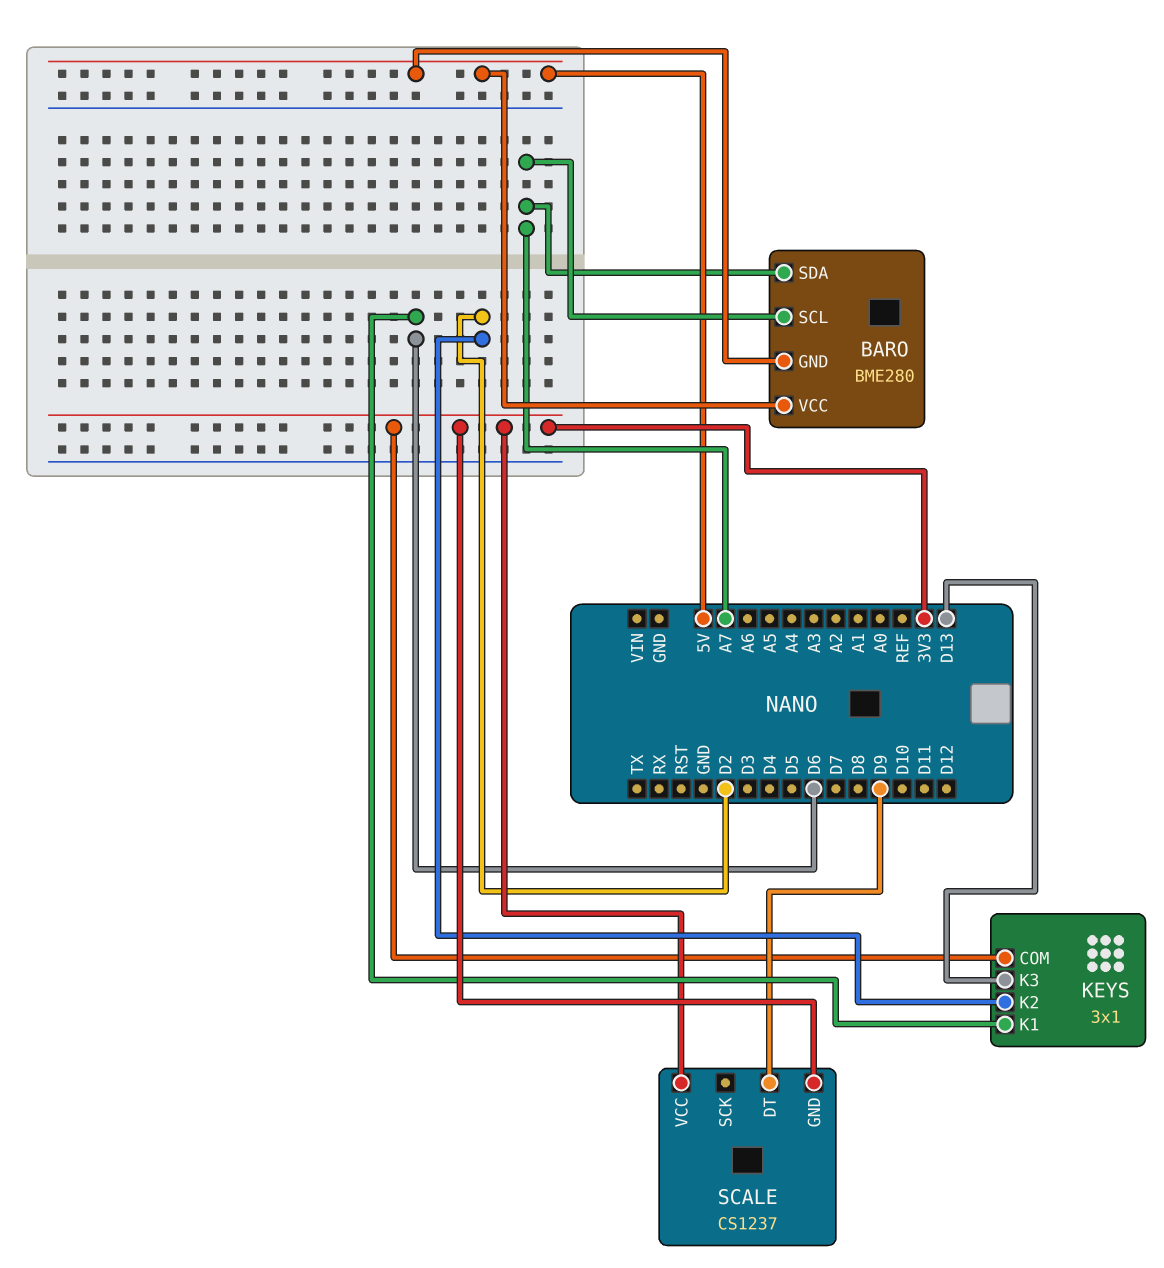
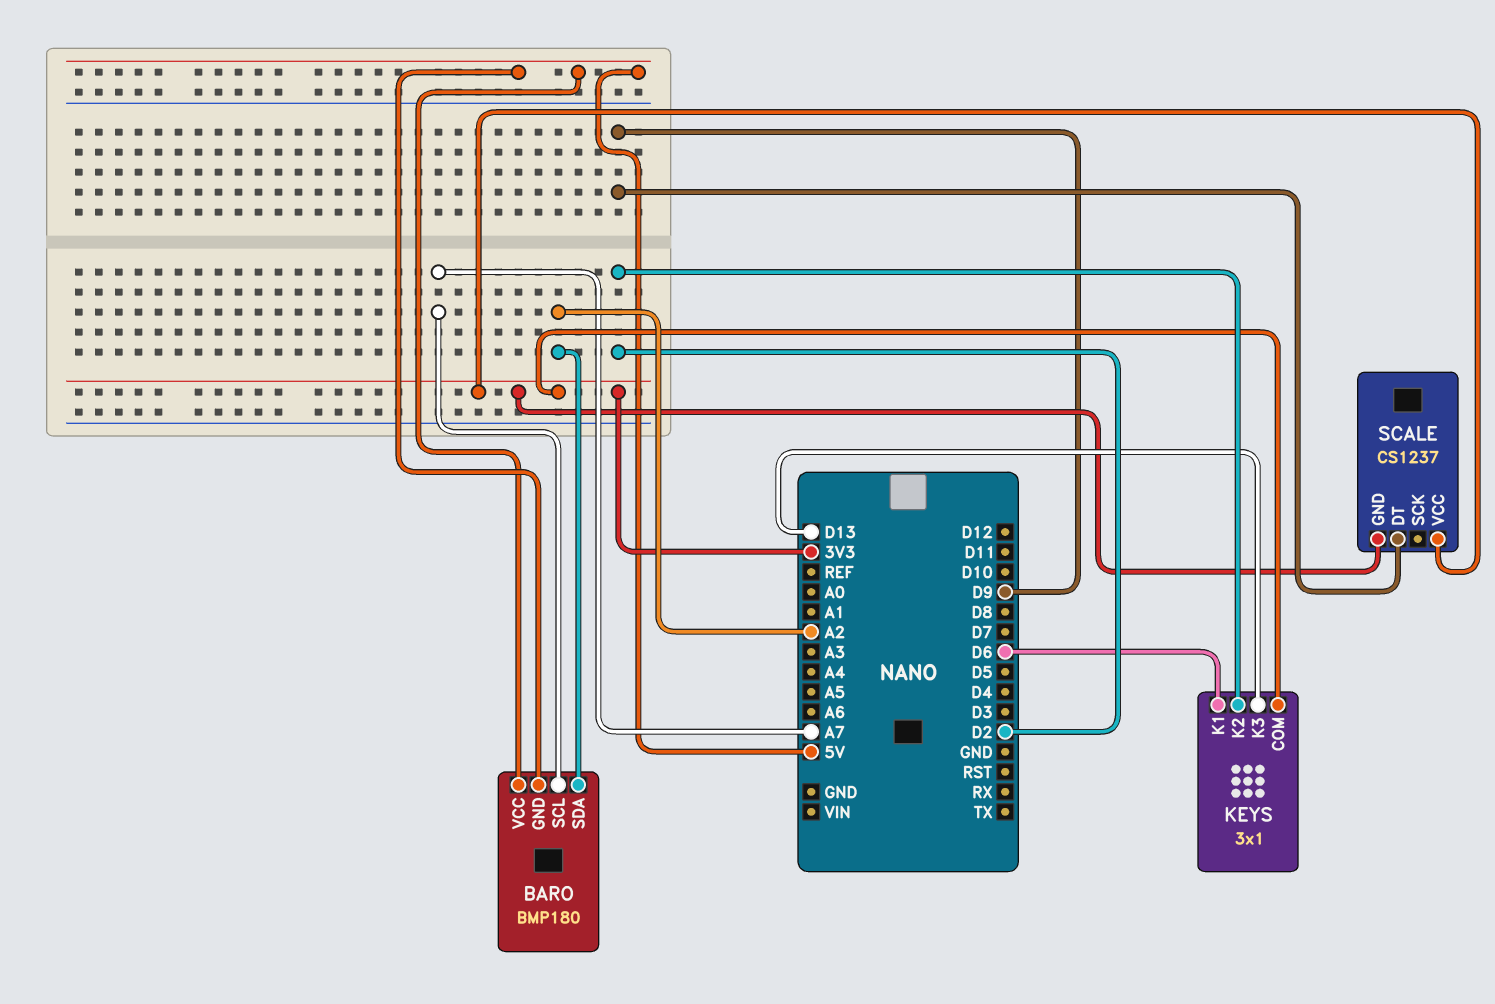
BARO: BME280 -> BMP180
BARO pin SDA: A7 -> A2

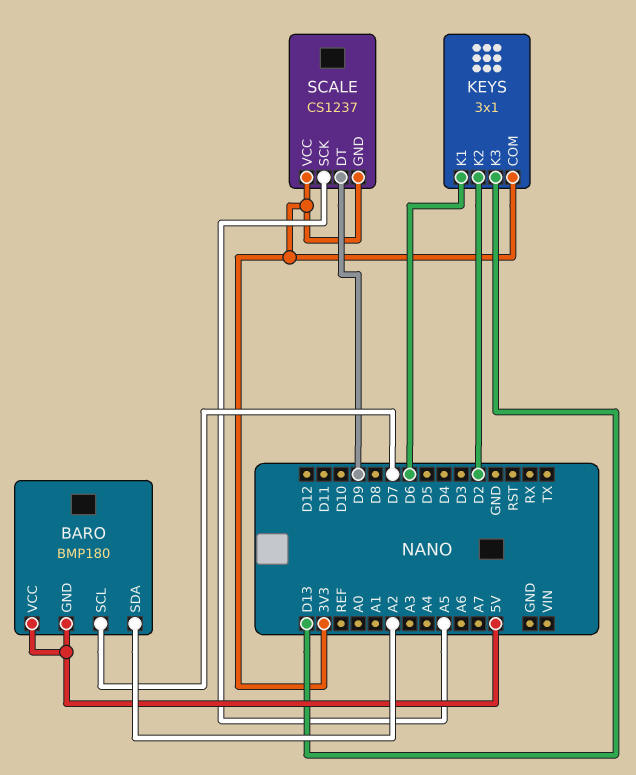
BARO pin SCL: A7 -> D7
SCALE pin SCK: none -> A5

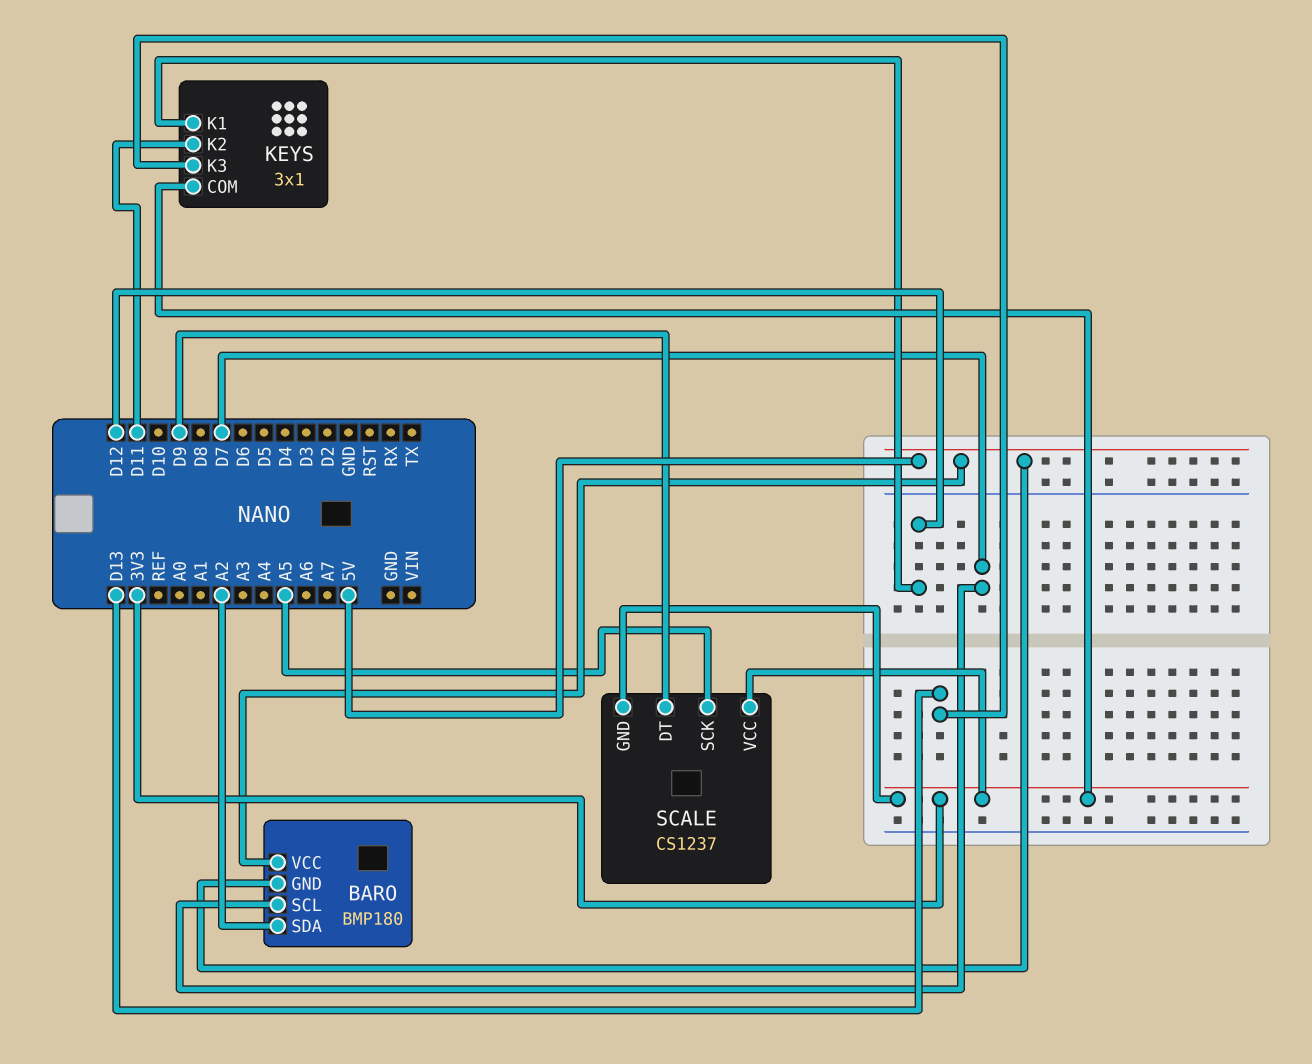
KEYS pin K1: D6 -> D12
KEYS pin K2: D2 -> D11

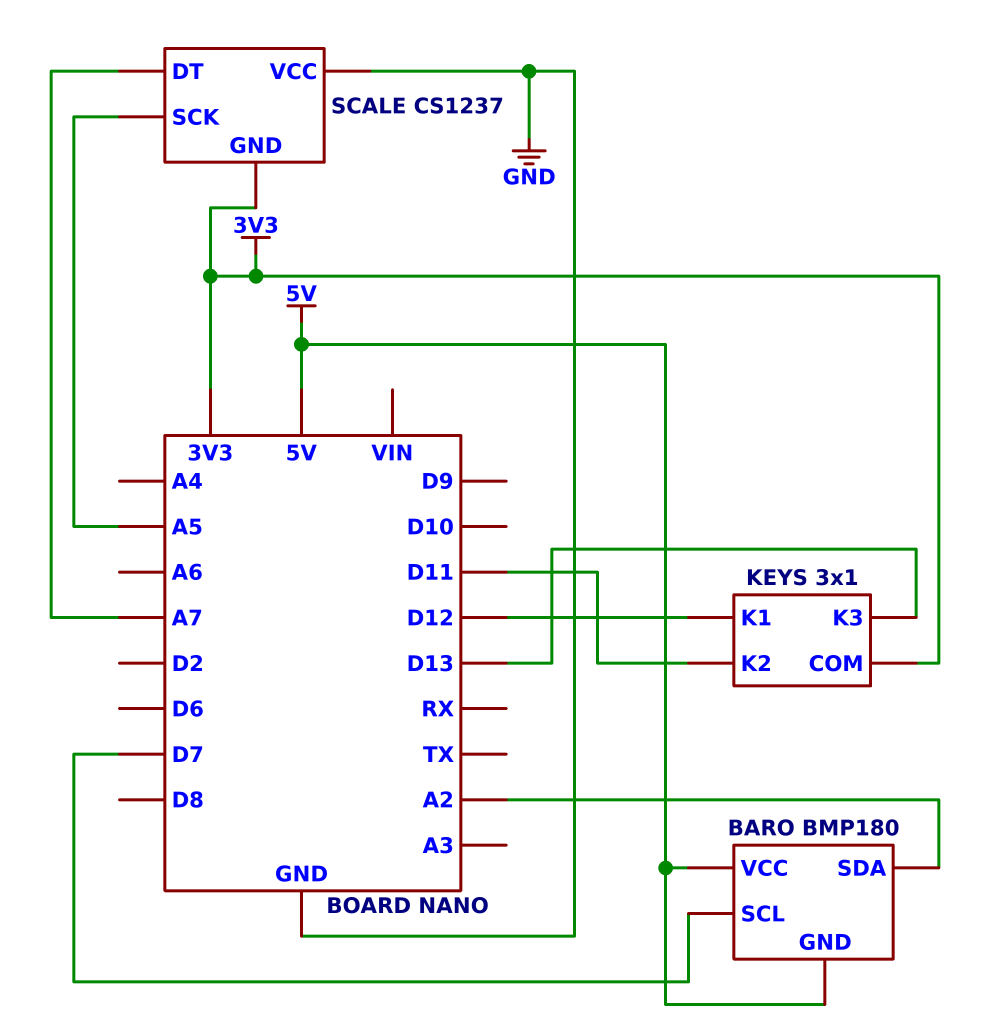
SCALE pin DT: D9 -> A7
SCALE pin VCC: 3V3 -> GND

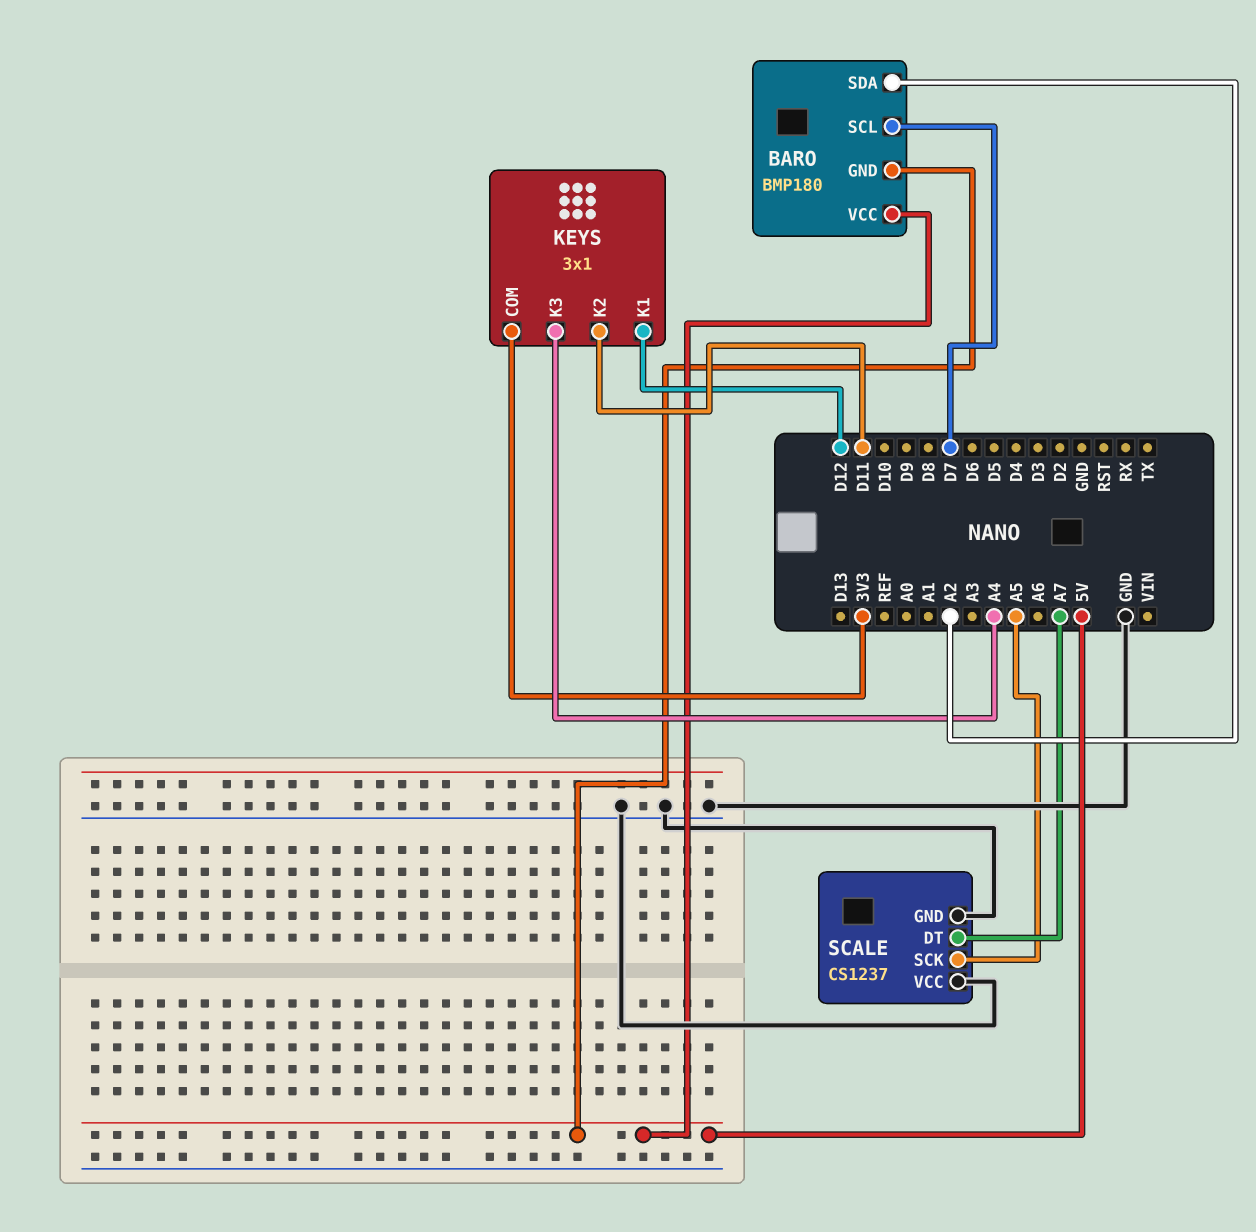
KEYS pin K3: D13 -> A4
SCALE pin GND: 3V3 -> GND

